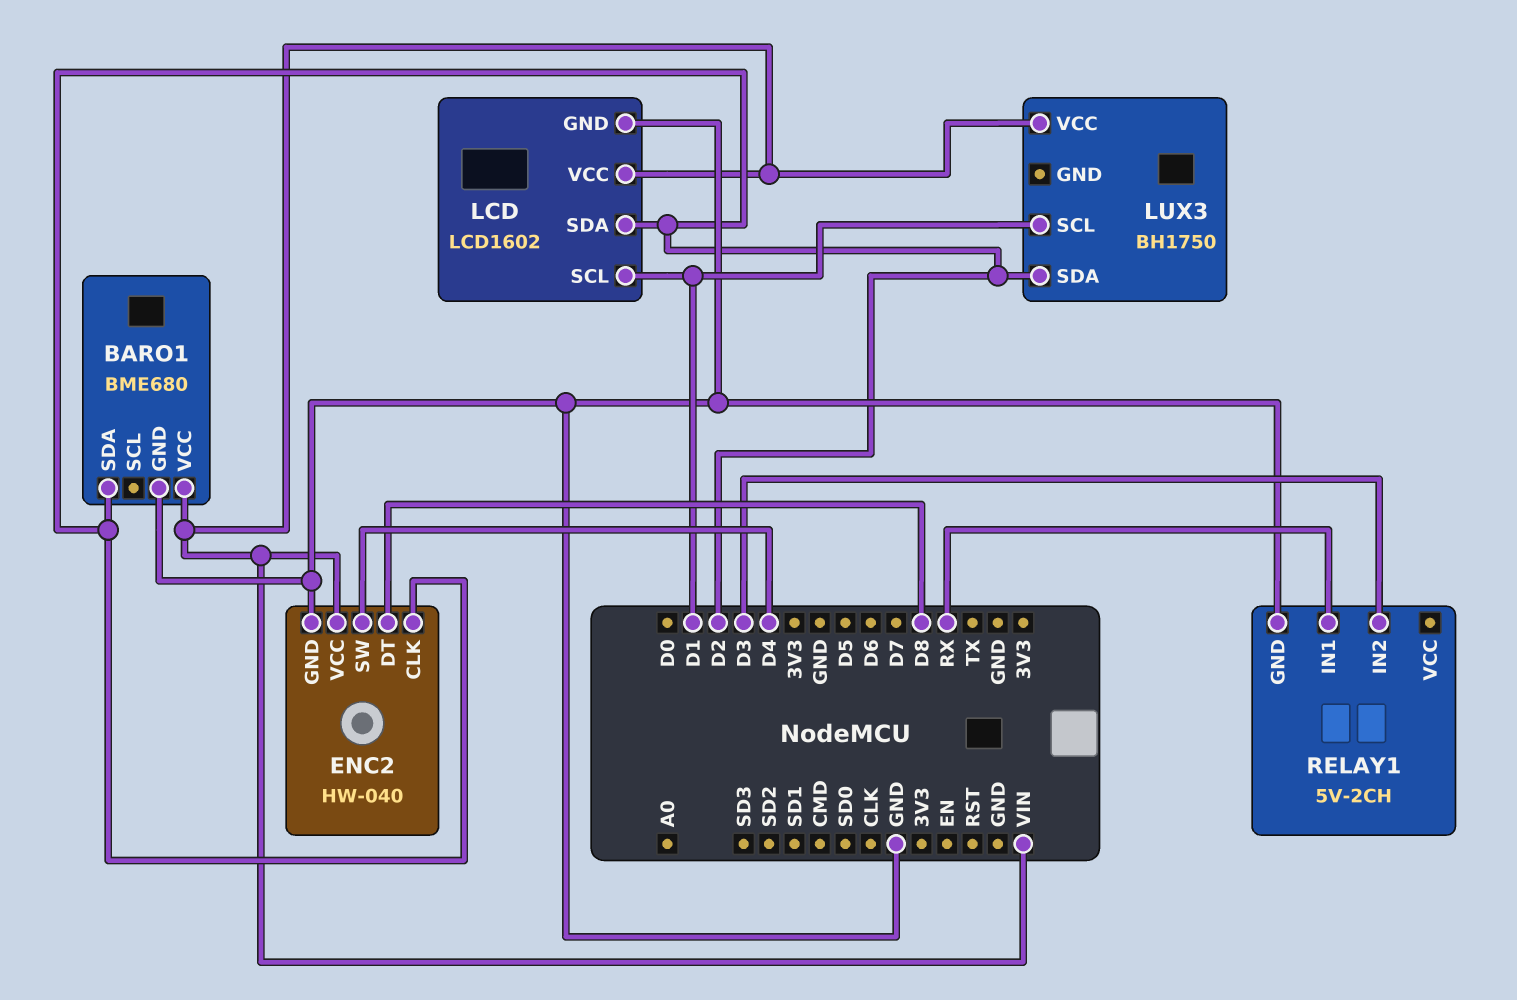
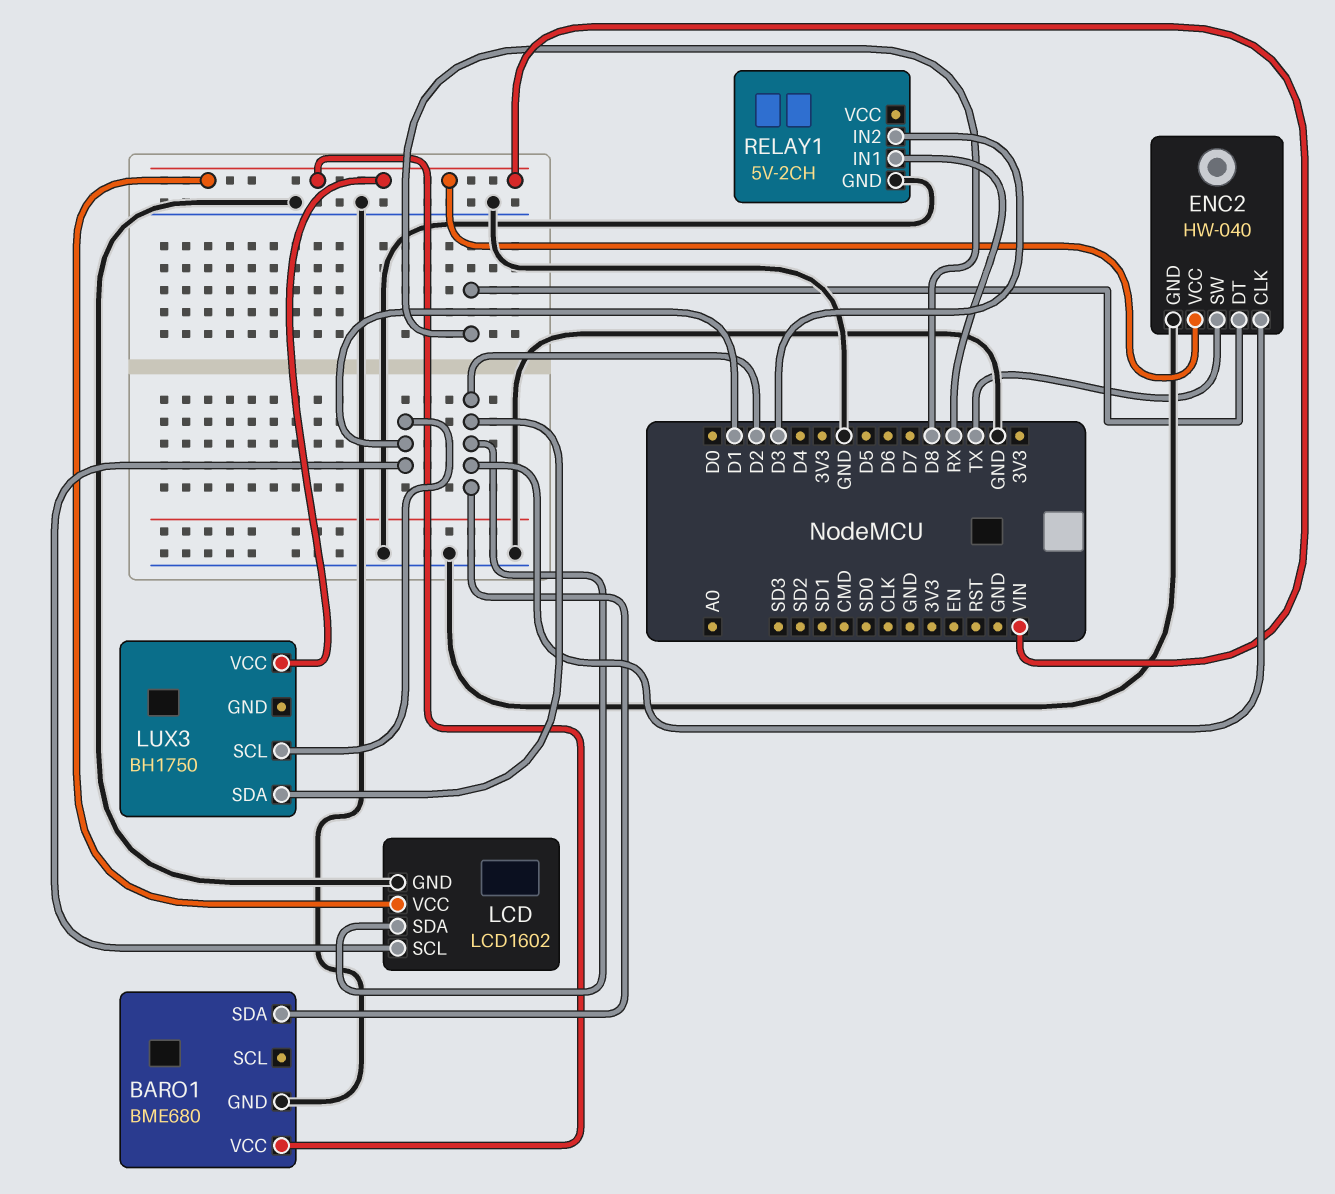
ENC2 pin SW: D4 -> TX

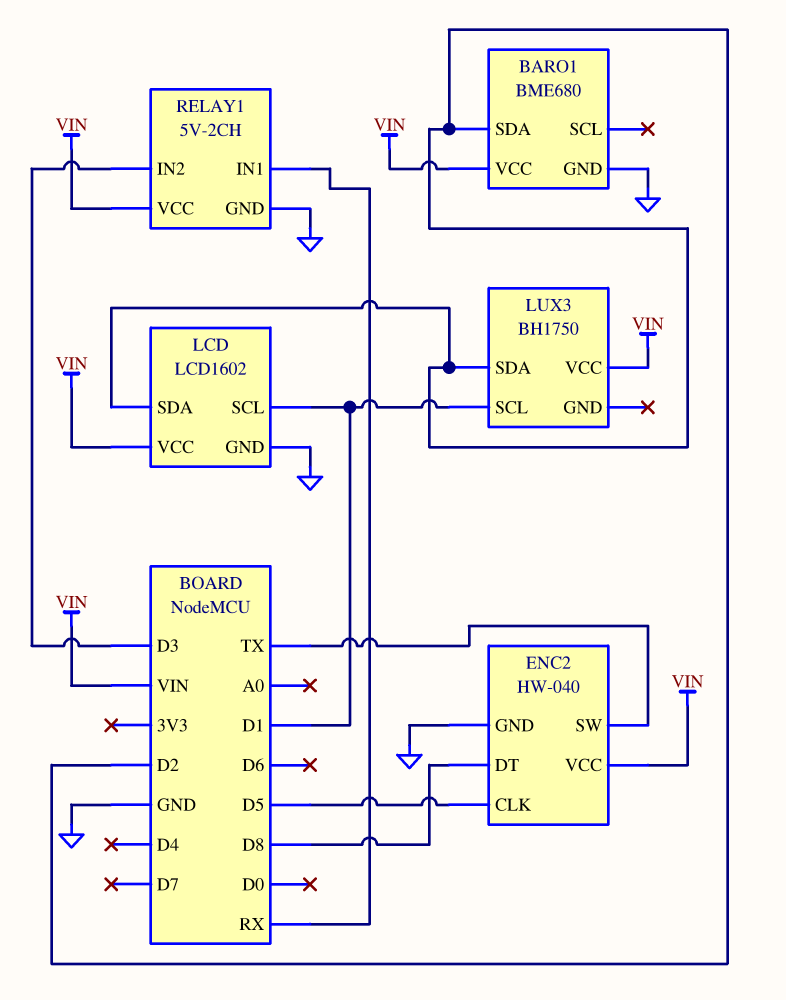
ENC2 pin CLK: D2 -> D5
RELAY1 pin VCC: none -> VIN

